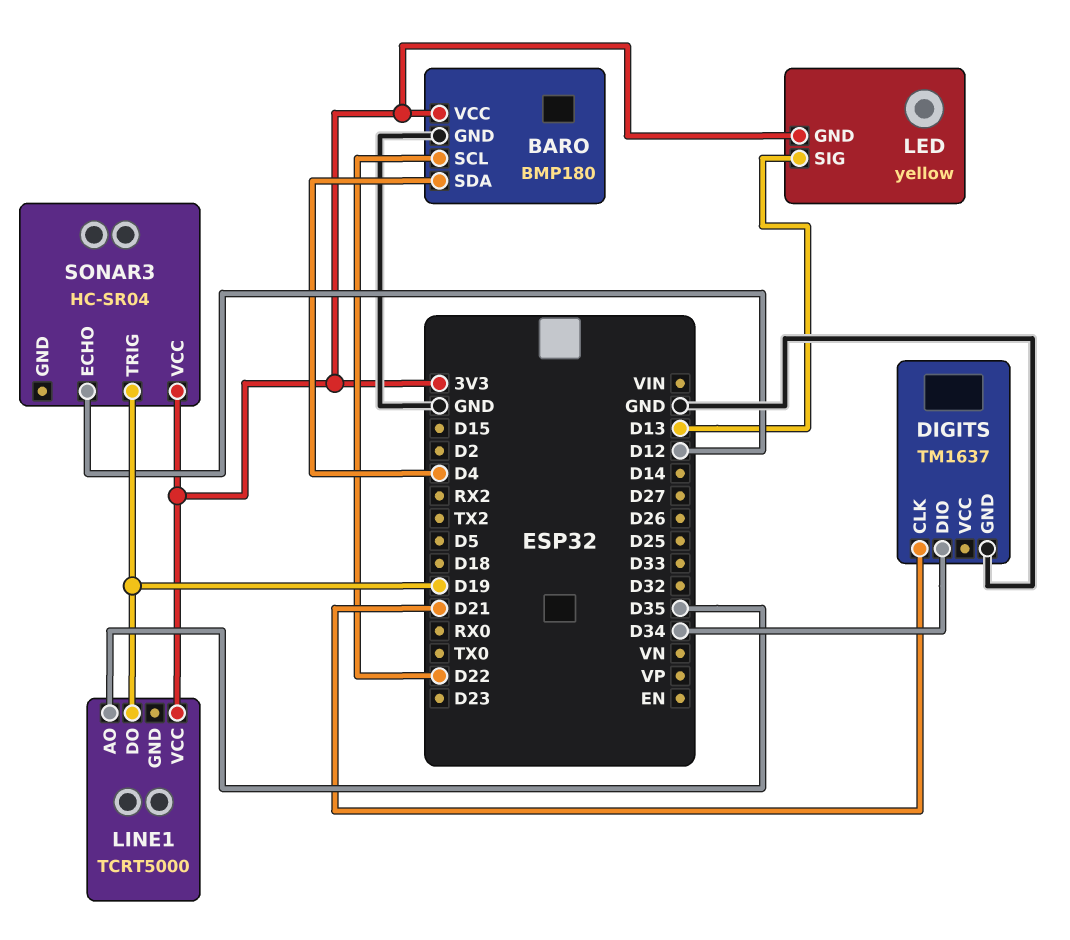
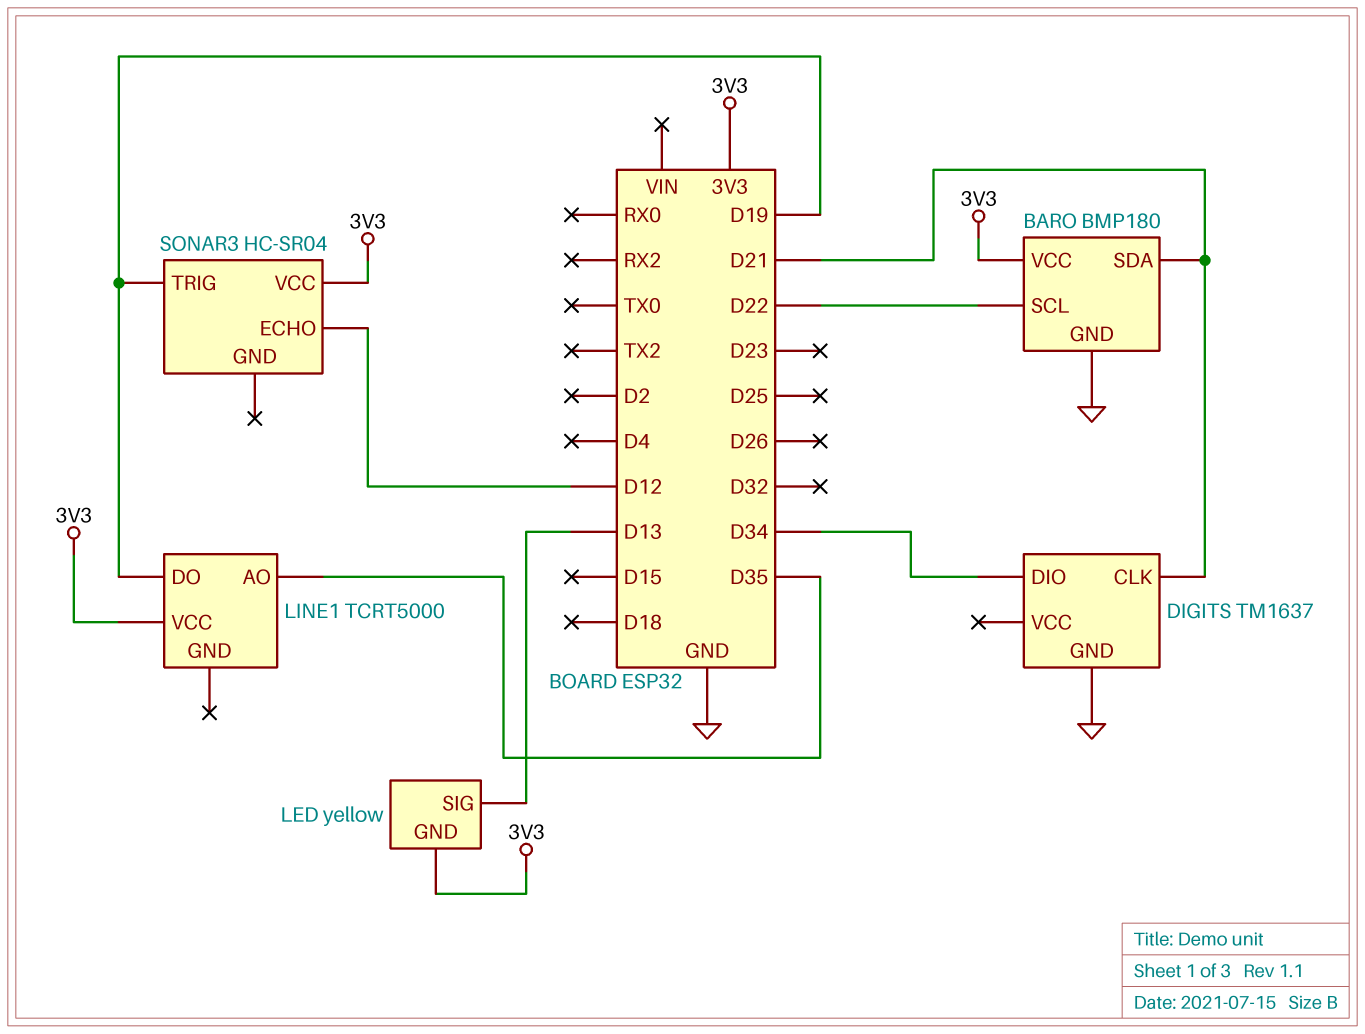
BARO pin SDA: D4 -> D21

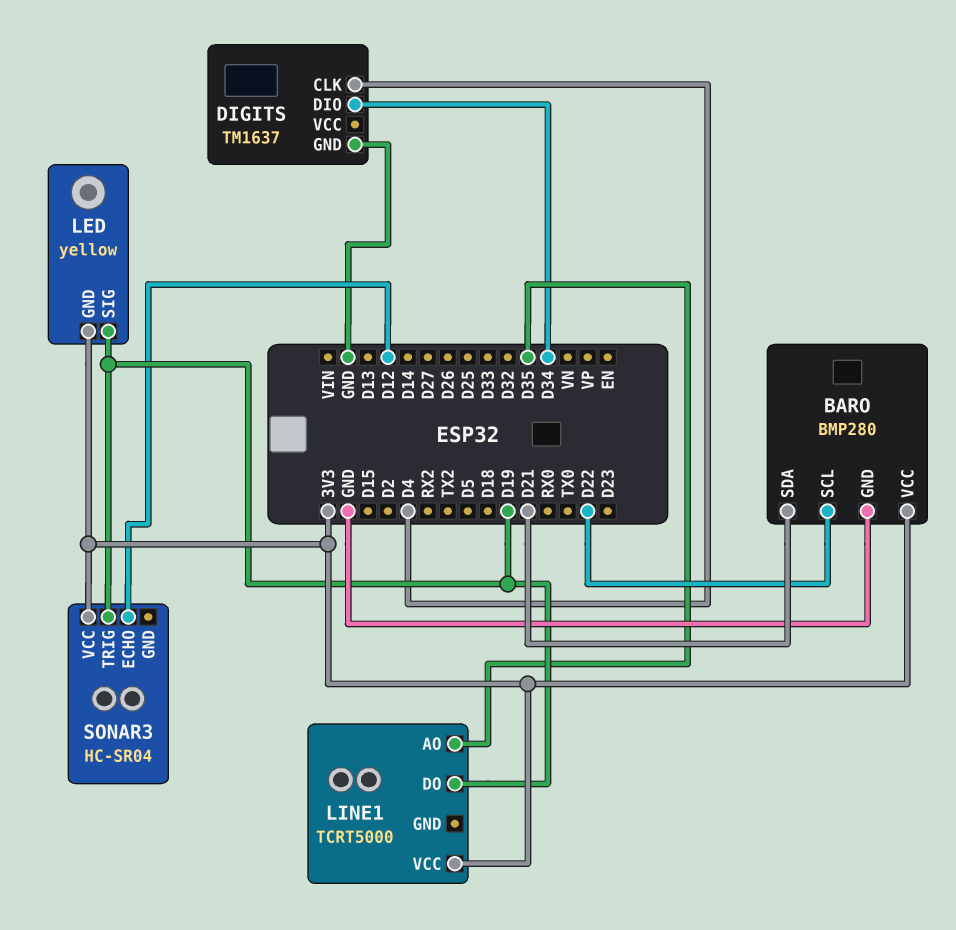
BARO: BMP180 -> BMP280
DIGITS pin CLK: D21 -> D4
LED pin SIG: D13 -> D19

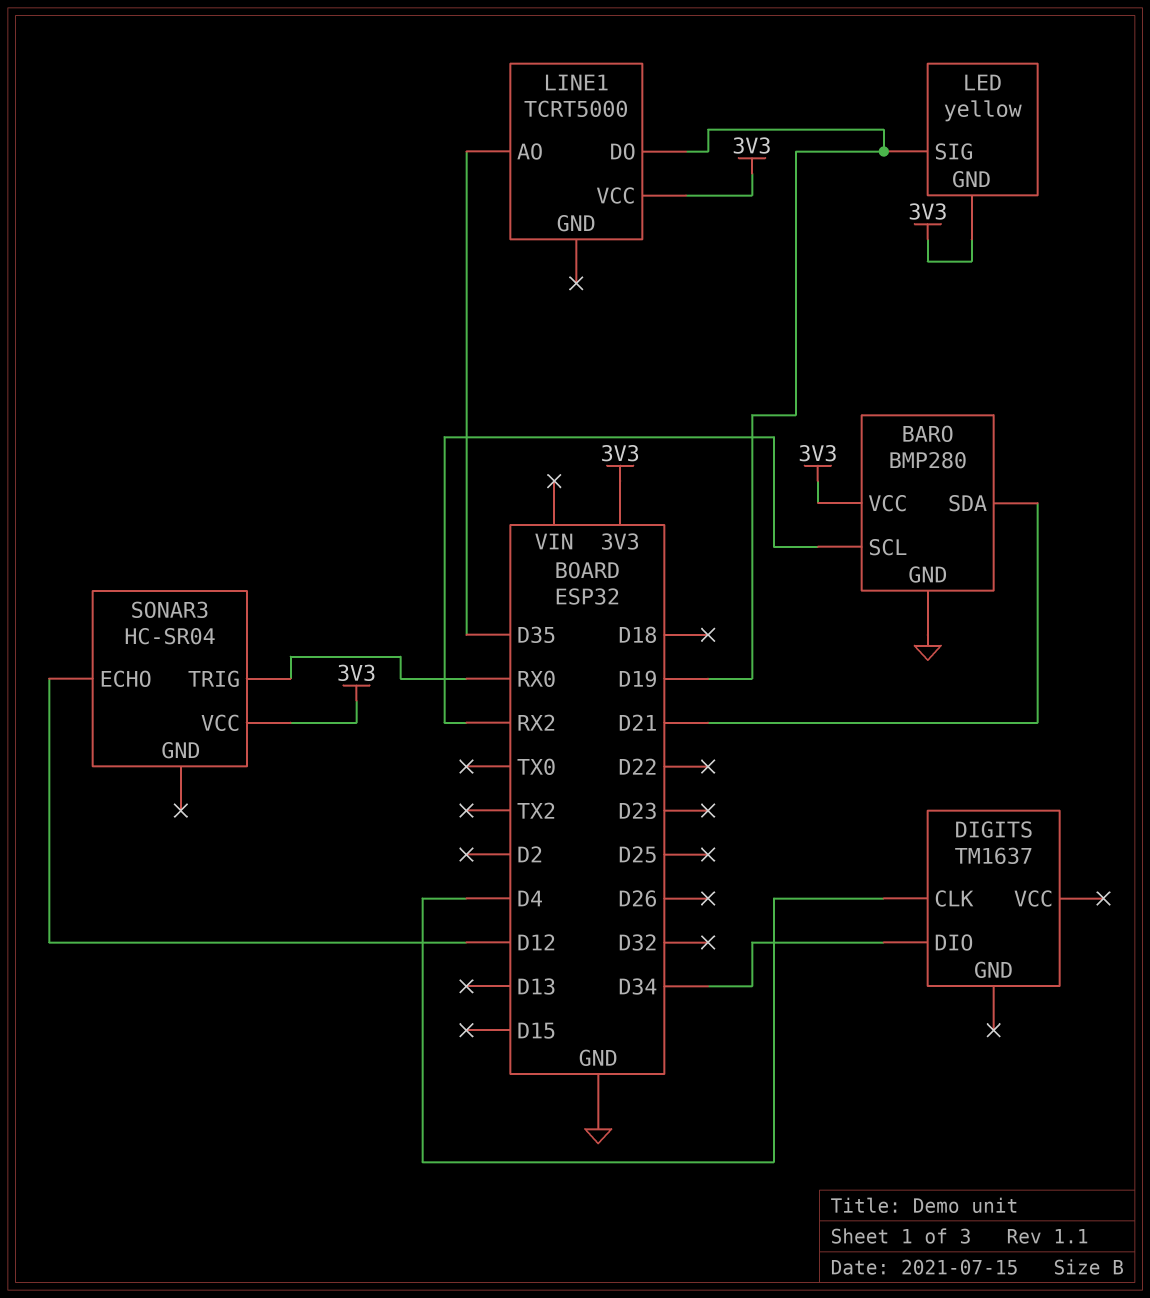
BARO pin SCL: D22 -> RX2
DIGITS pin GND: GND -> none
SONAR3 pin TRIG: D19 -> RX0

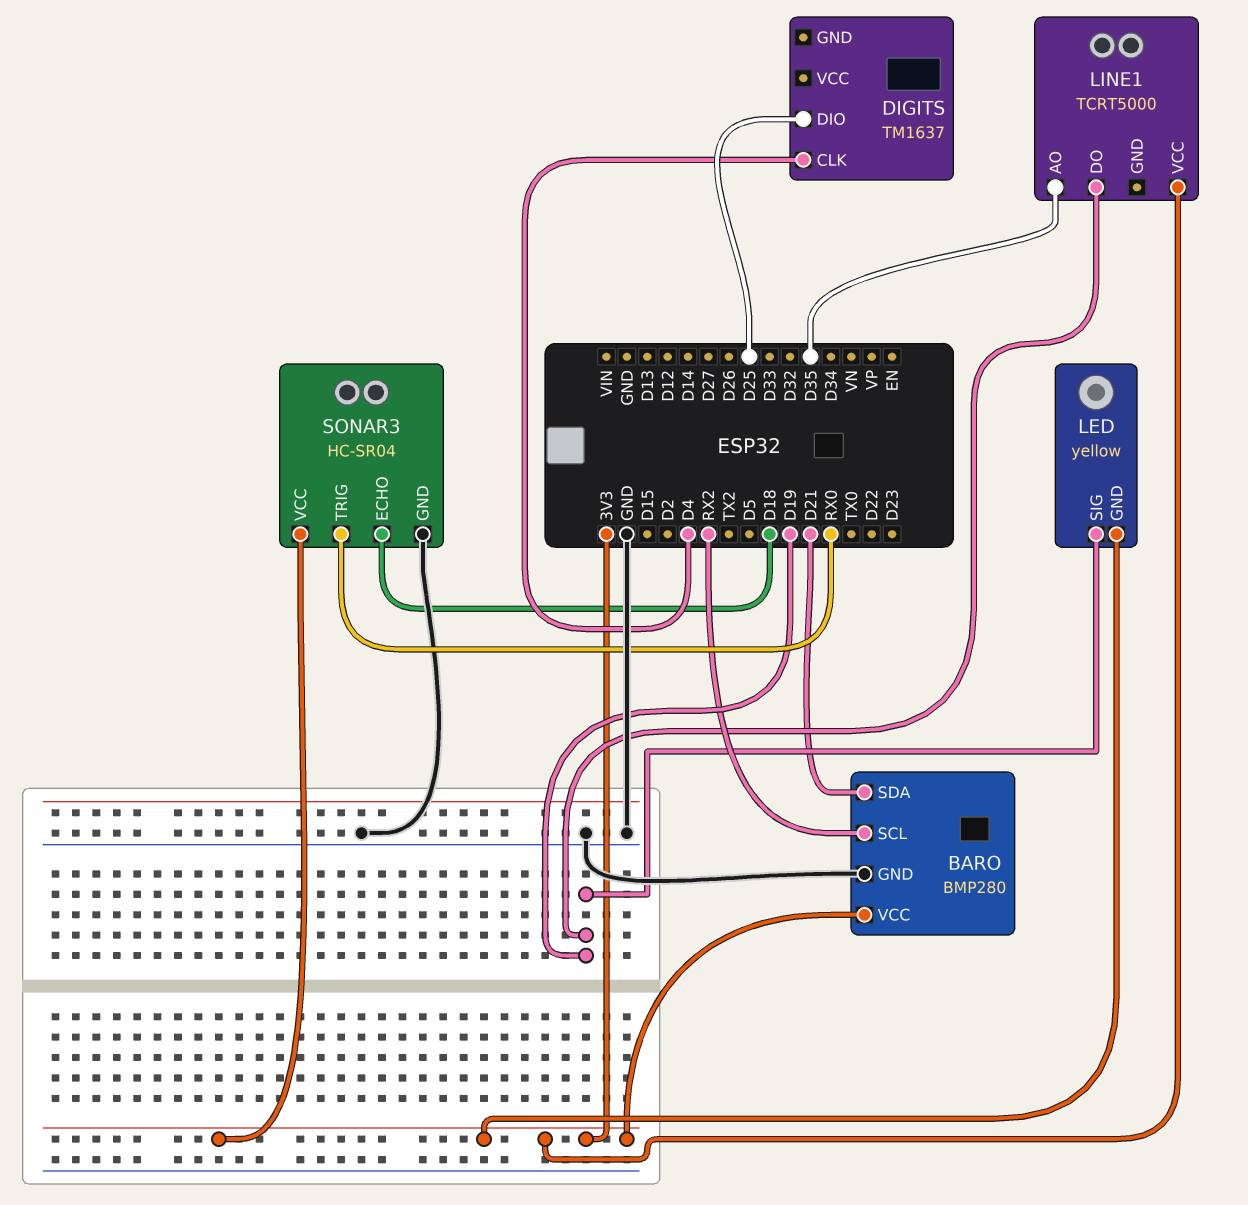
DIGITS pin DIO: D34 -> D25
SONAR3 pin ECHO: D12 -> D18
SONAR3 pin GND: none -> GND

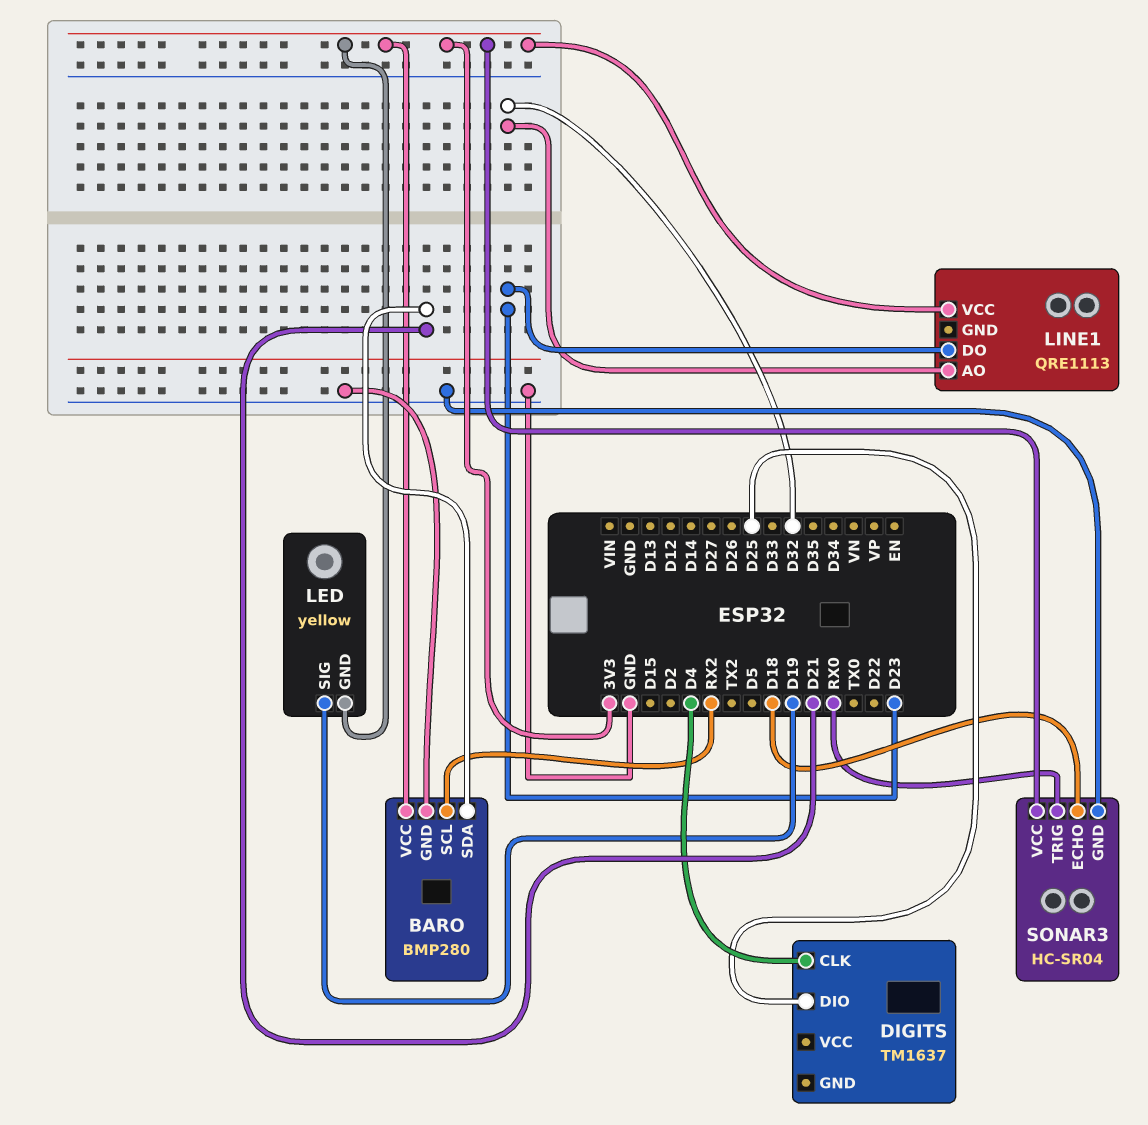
LINE1: TCRT5000 -> QRE1113
LINE1 pin AO: D35 -> D32
LINE1 pin DO: D19 -> D23

